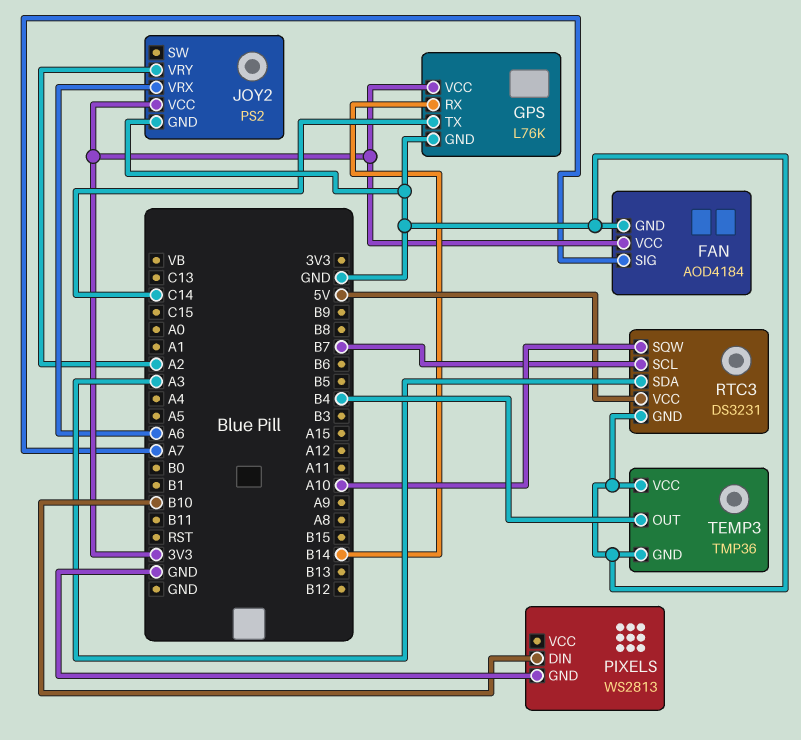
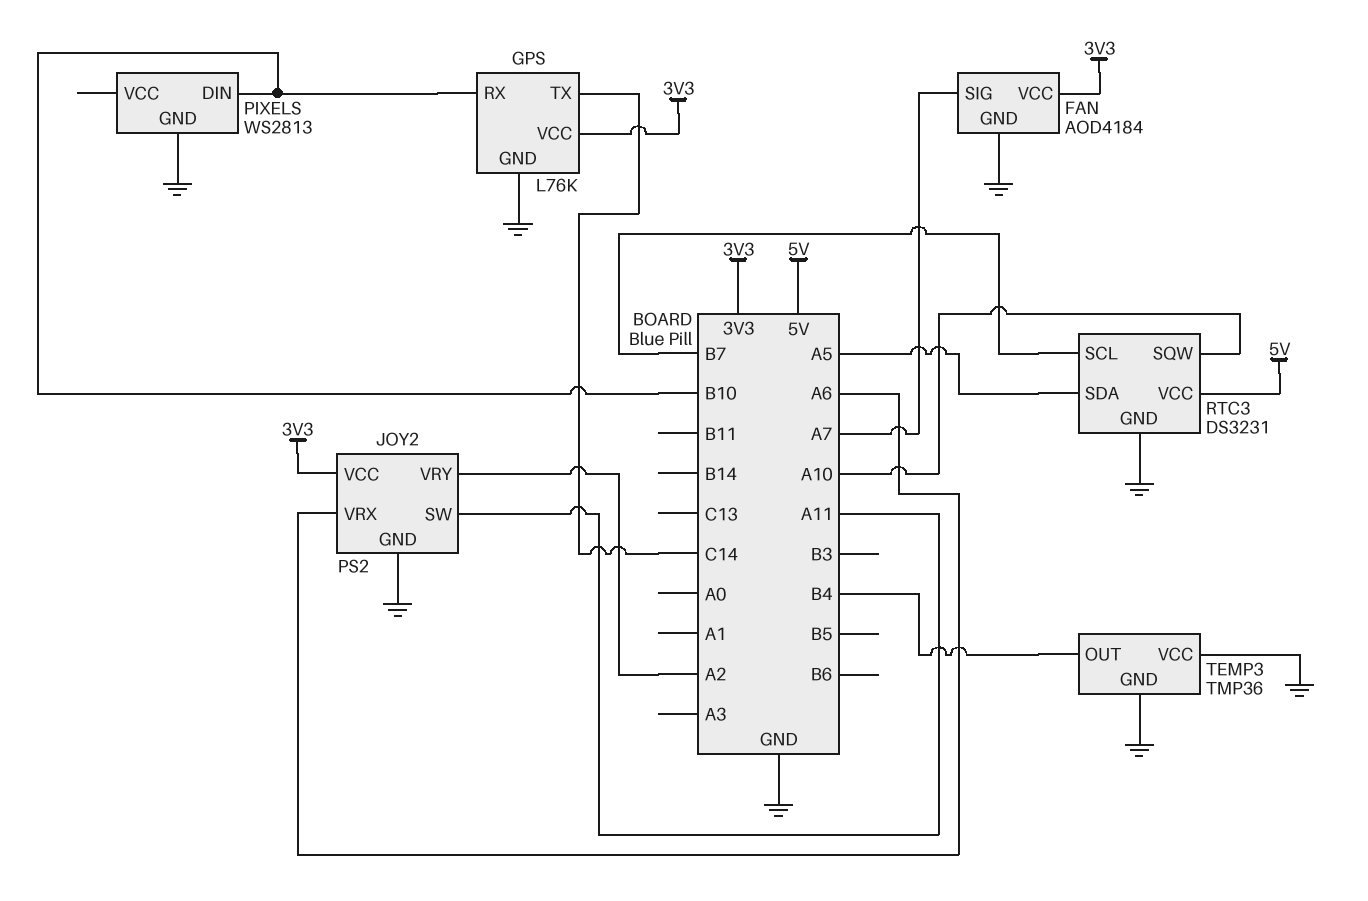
GPS pin RX: B14 -> B10
JOY2 pin SW: none -> A11
RTC3 pin SDA: A3 -> A5

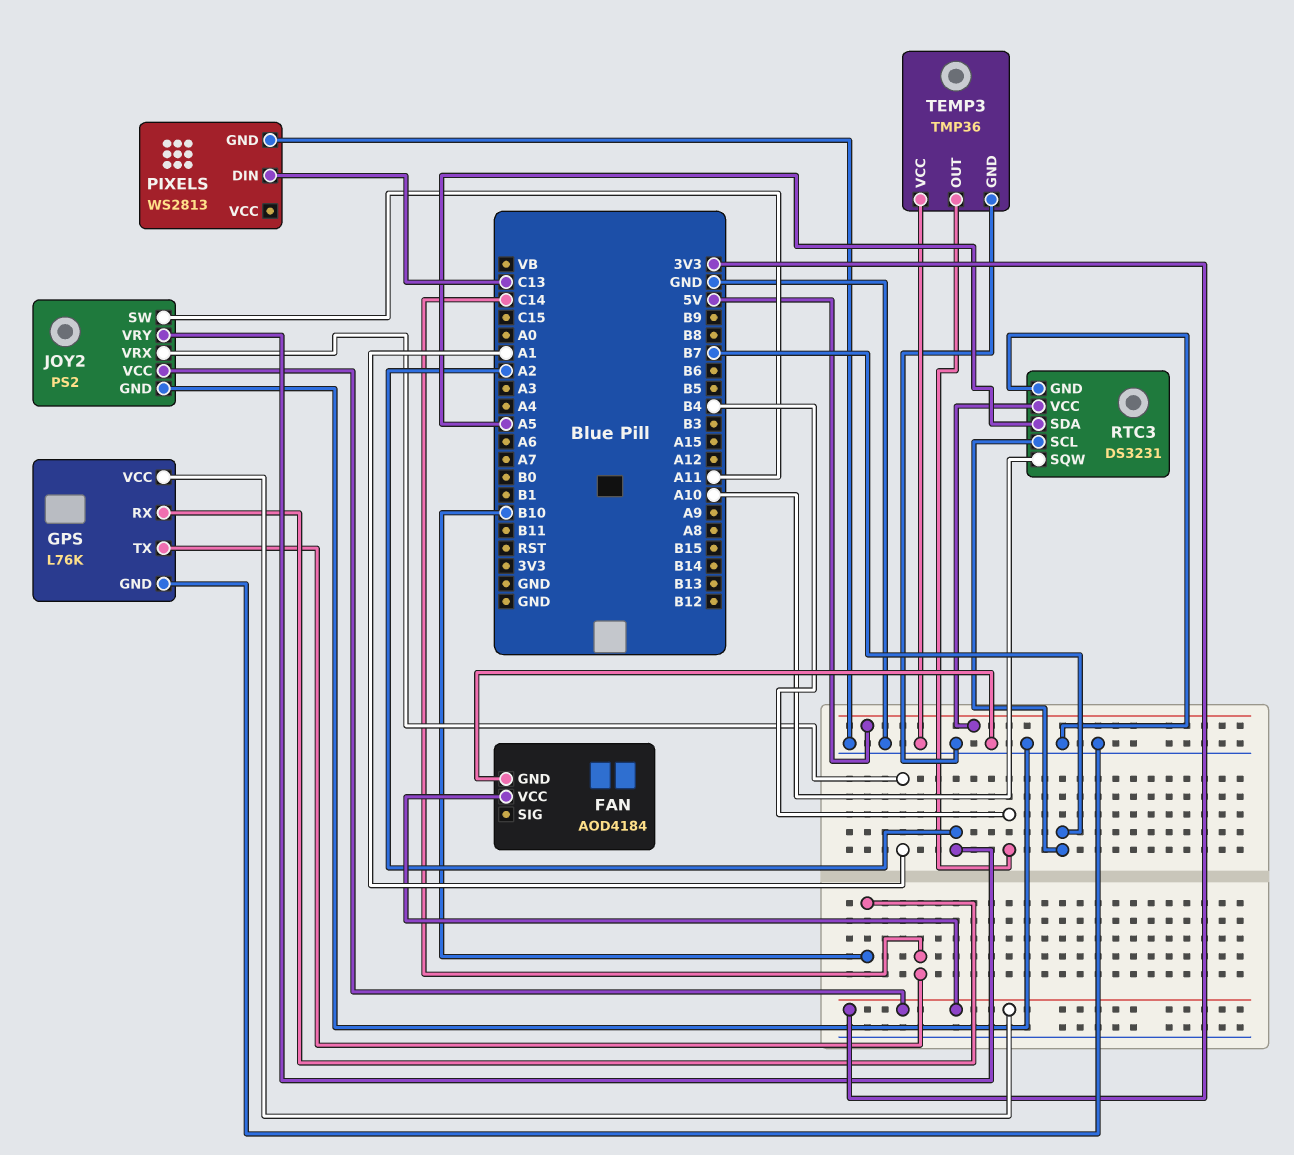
FAN pin SIG: A7 -> none
JOY2 pin VRX: A6 -> A1
PIXELS pin DIN: B10 -> C13

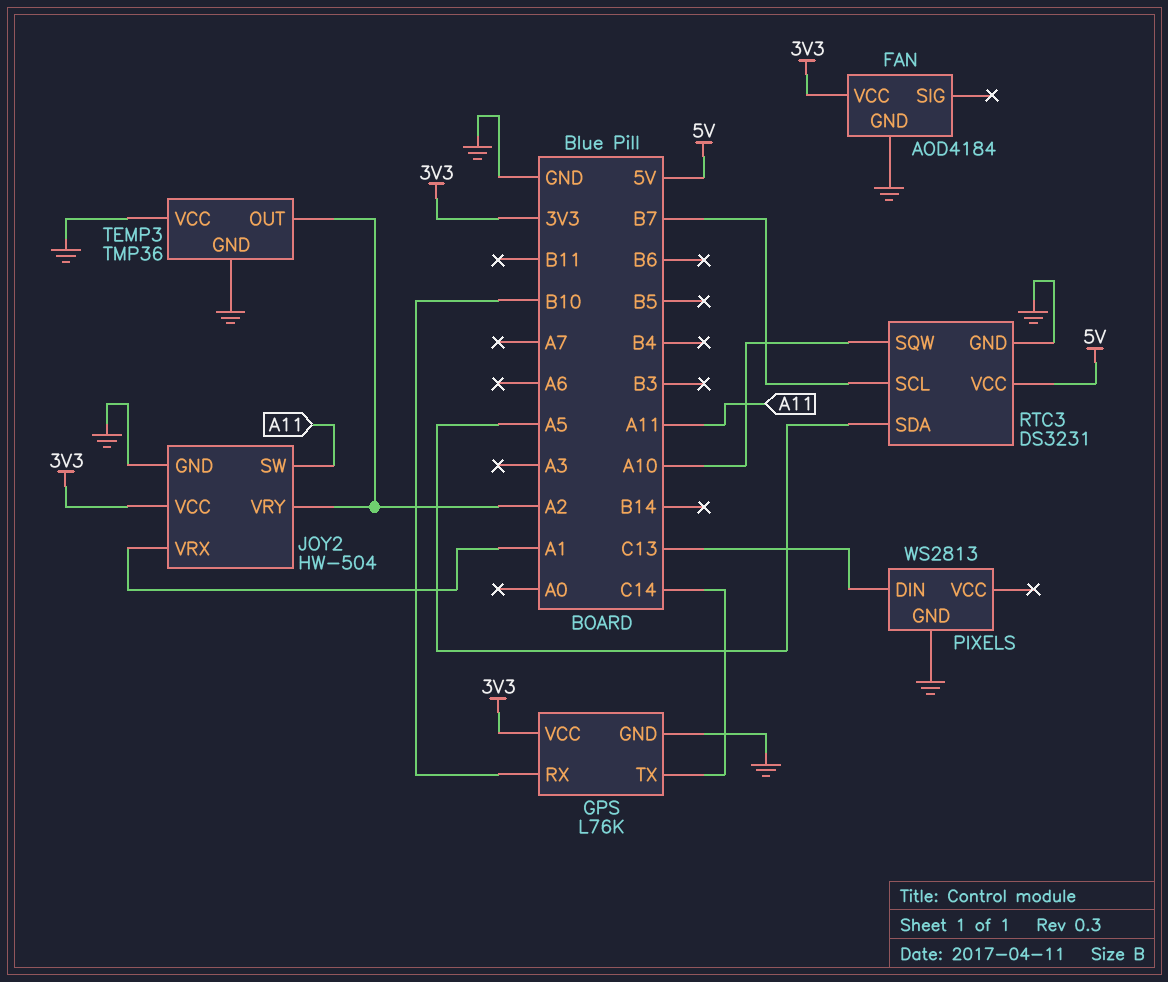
JOY2: PS2 -> HW-504
TEMP3 pin OUT: B4 -> A2

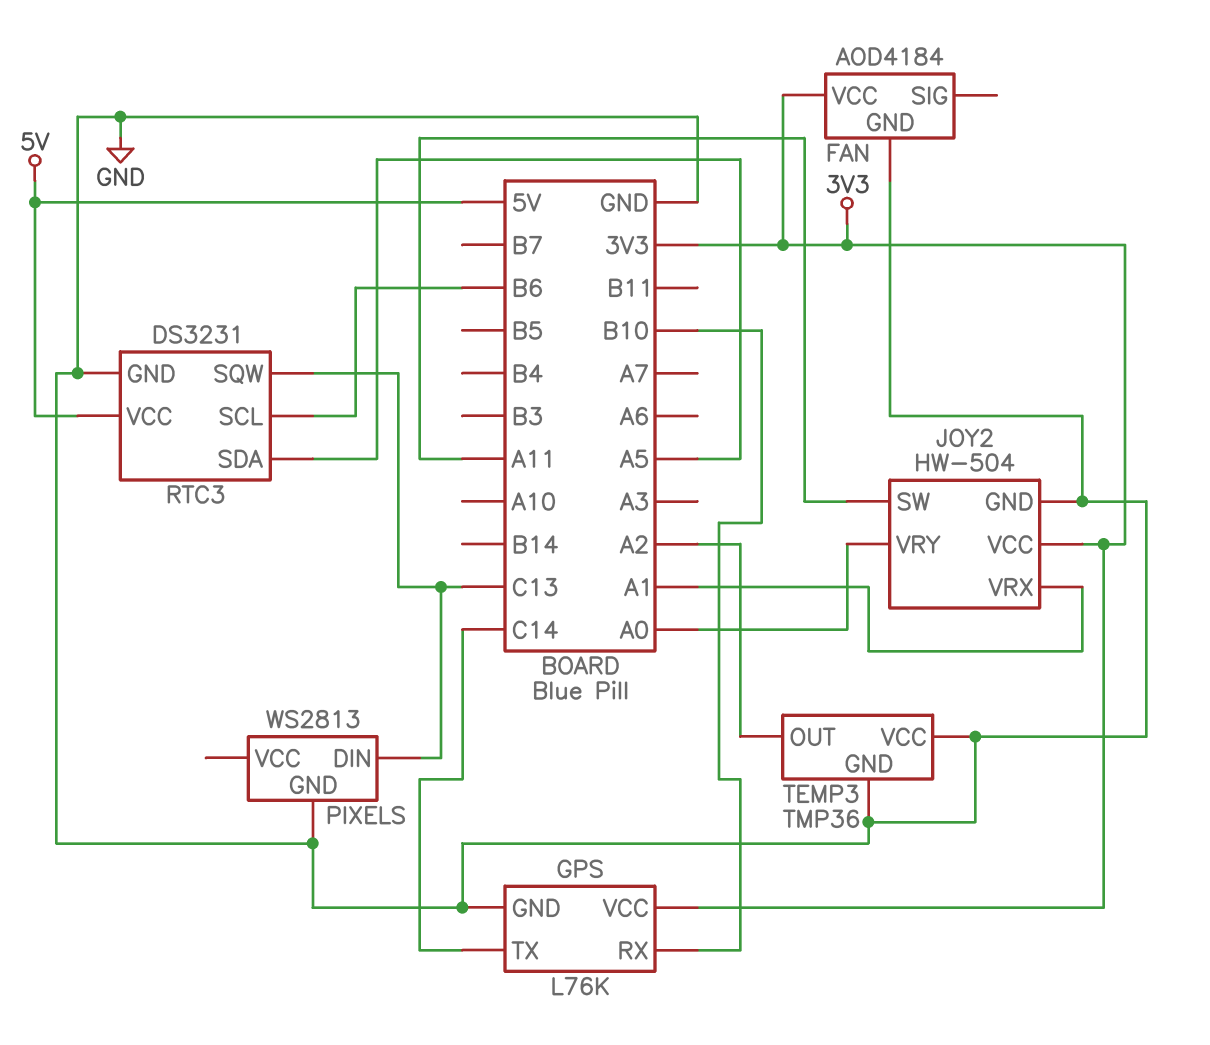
JOY2 pin VRY: A2 -> A0
RTC3 pin SCL: B7 -> B6
RTC3 pin SQW: A10 -> C13

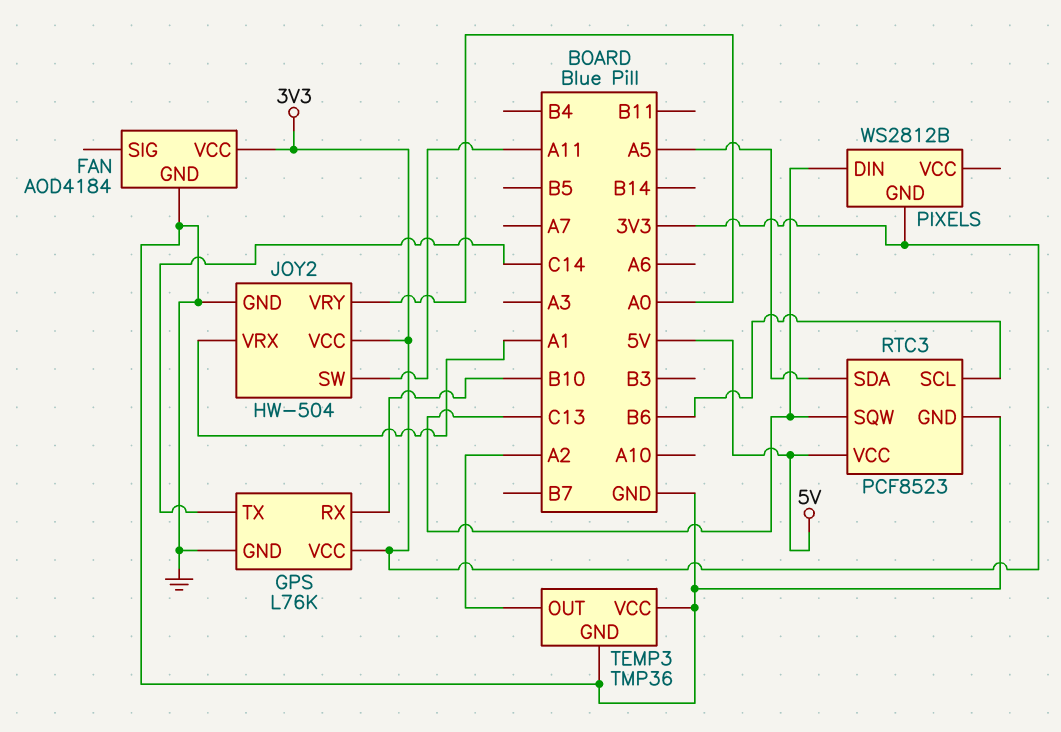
PIXELS: WS2813 -> WS2812B
PIXELS pin GND: GND -> 3V3
RTC3: DS3231 -> PCF8523

